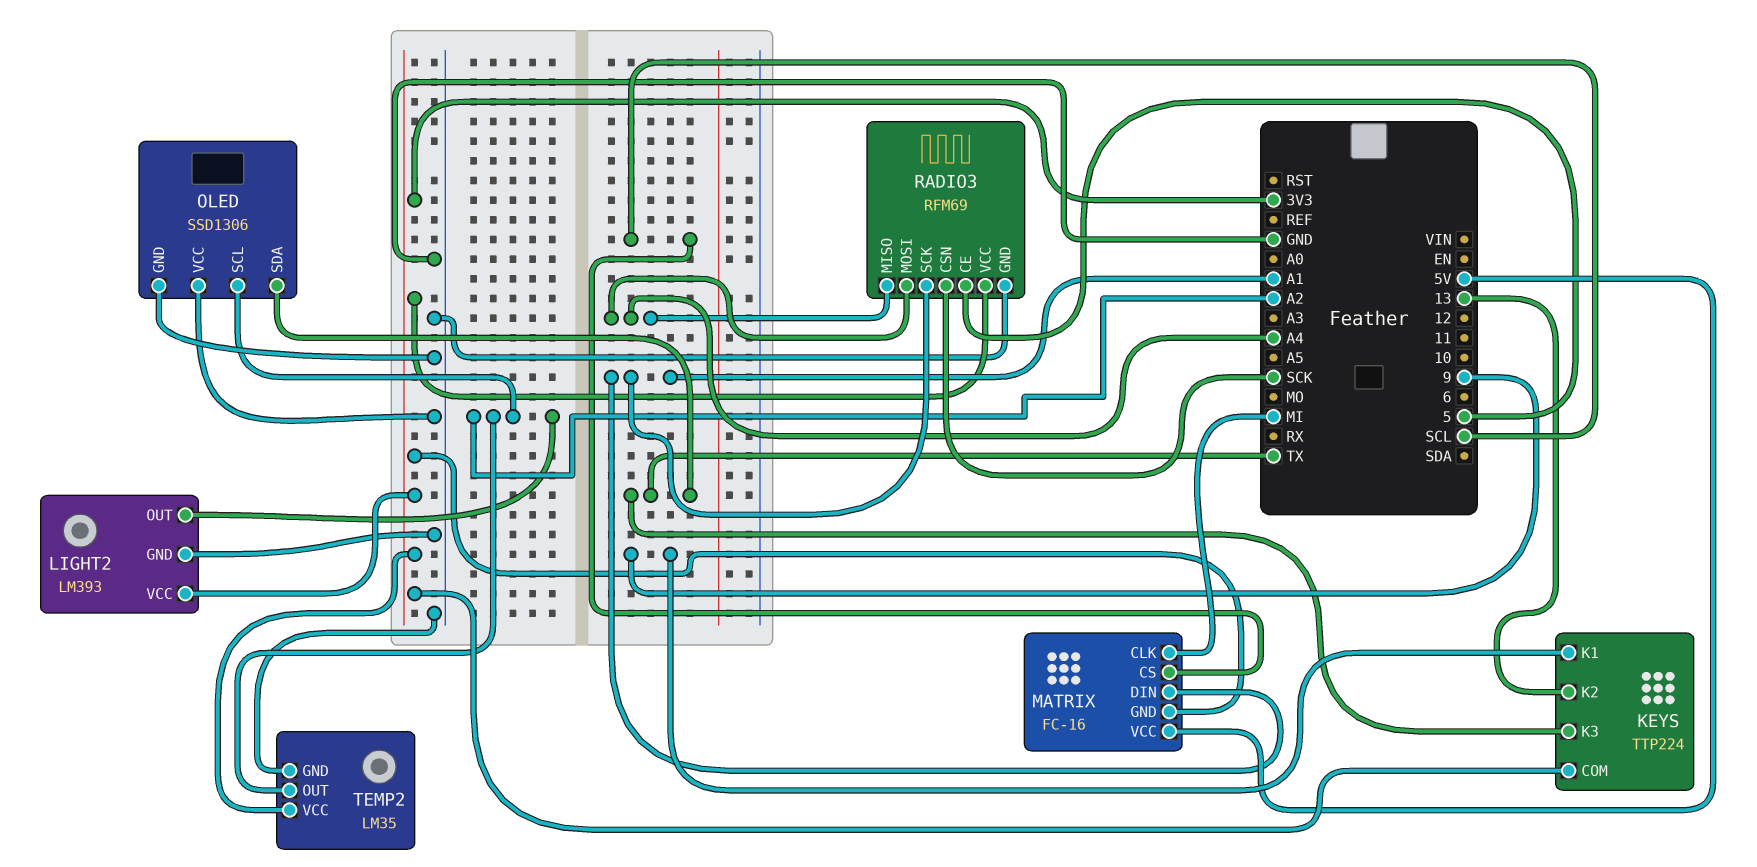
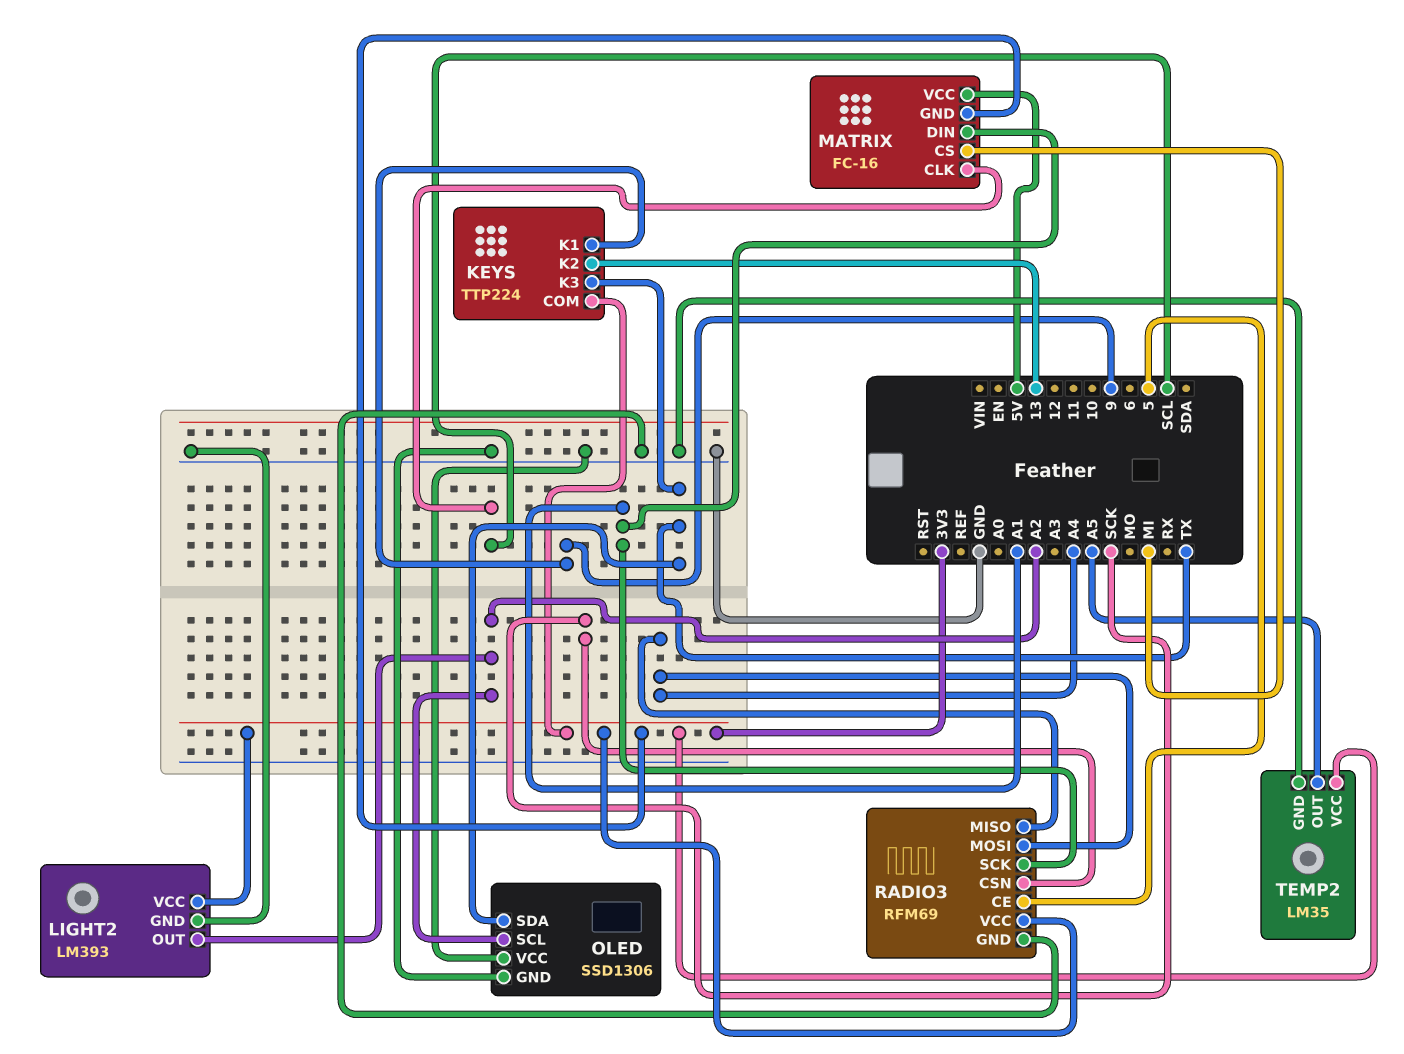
MATRIX pin CLK: MI -> SCL
MATRIX pin CS: SCL -> MI
TEMP2 pin OUT: A2 -> A5

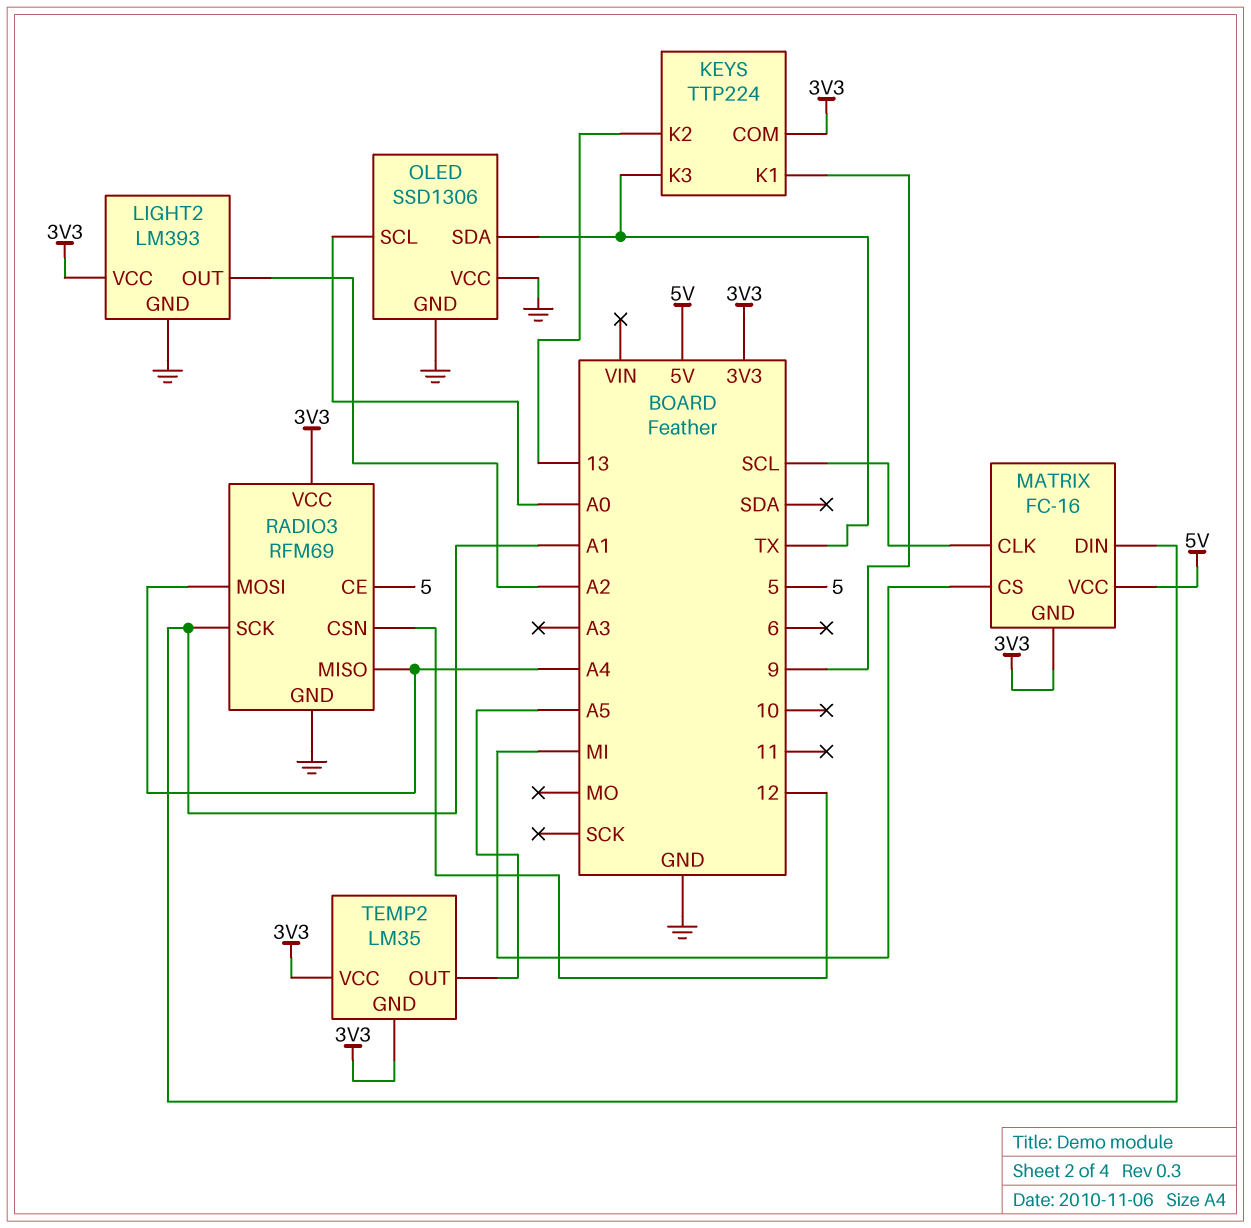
OLED pin SCL: A2 -> A0
RADIO3 pin CSN: SCK -> 12
TEMP2 pin GND: GND -> 3V3

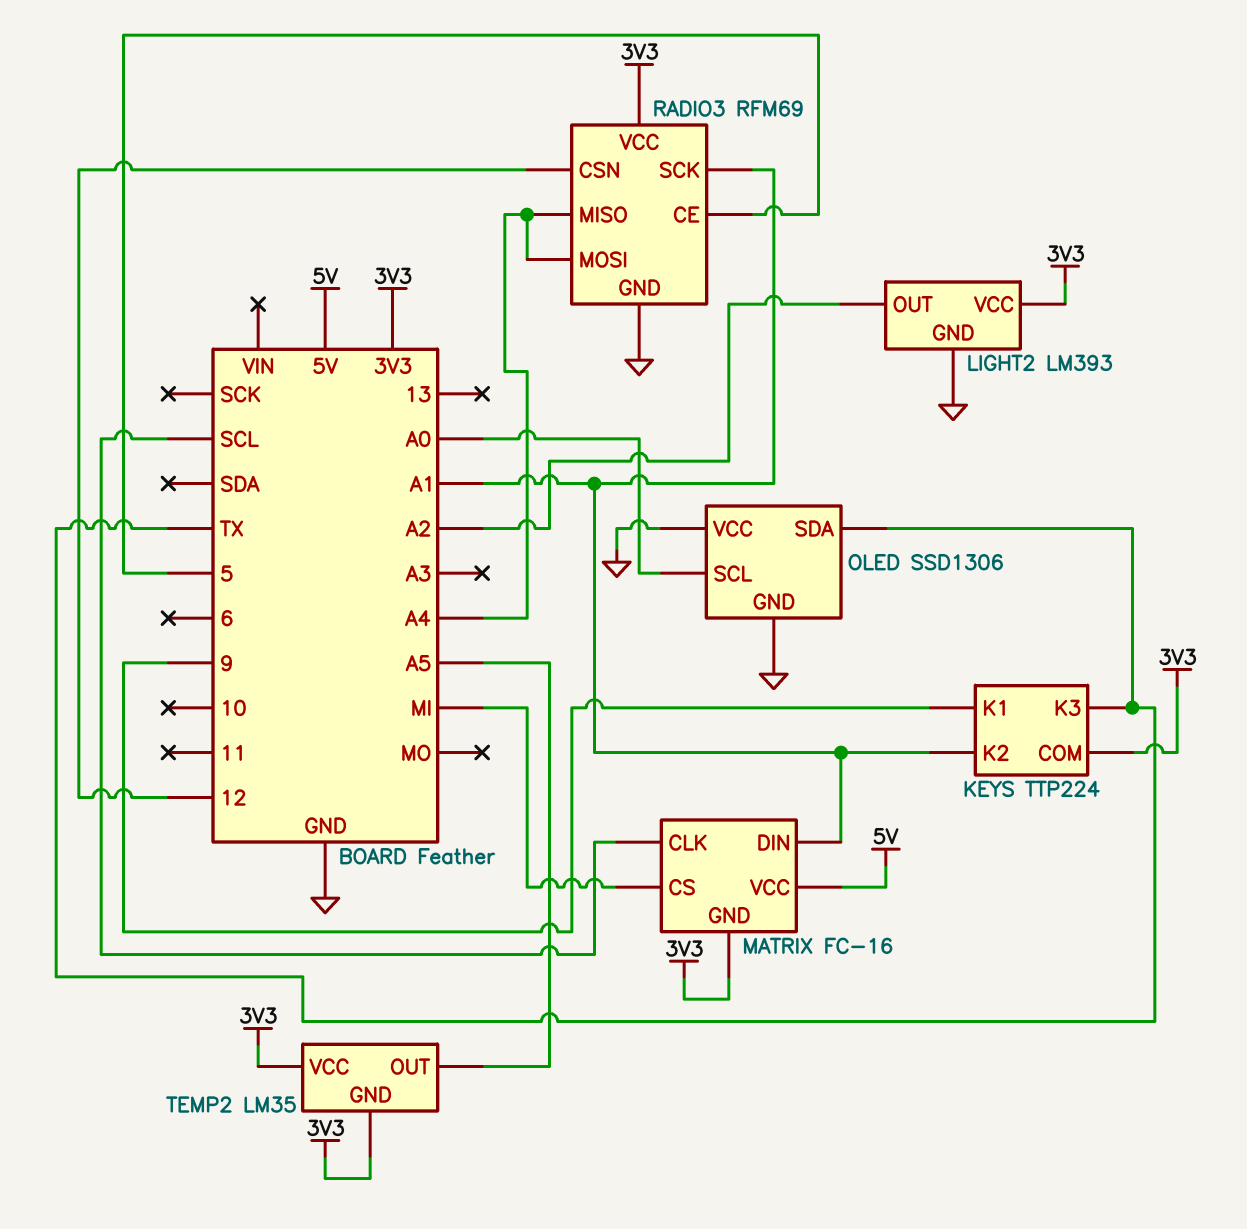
KEYS pin K2: 13 -> A1

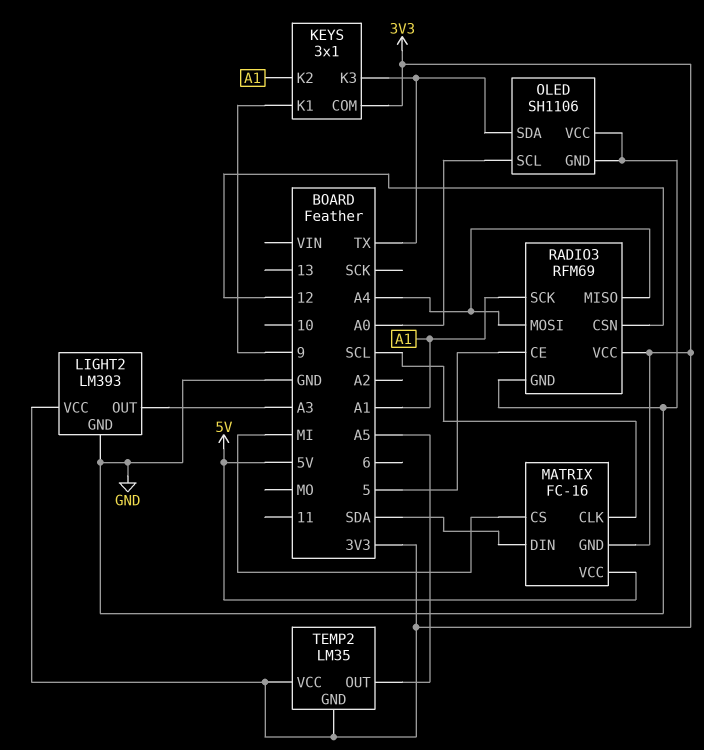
KEYS: TTP224 -> 3x1
LIGHT2 pin OUT: A2 -> A3
MATRIX pin DIN: A1 -> SDA
OLED: SSD1306 -> SH1106

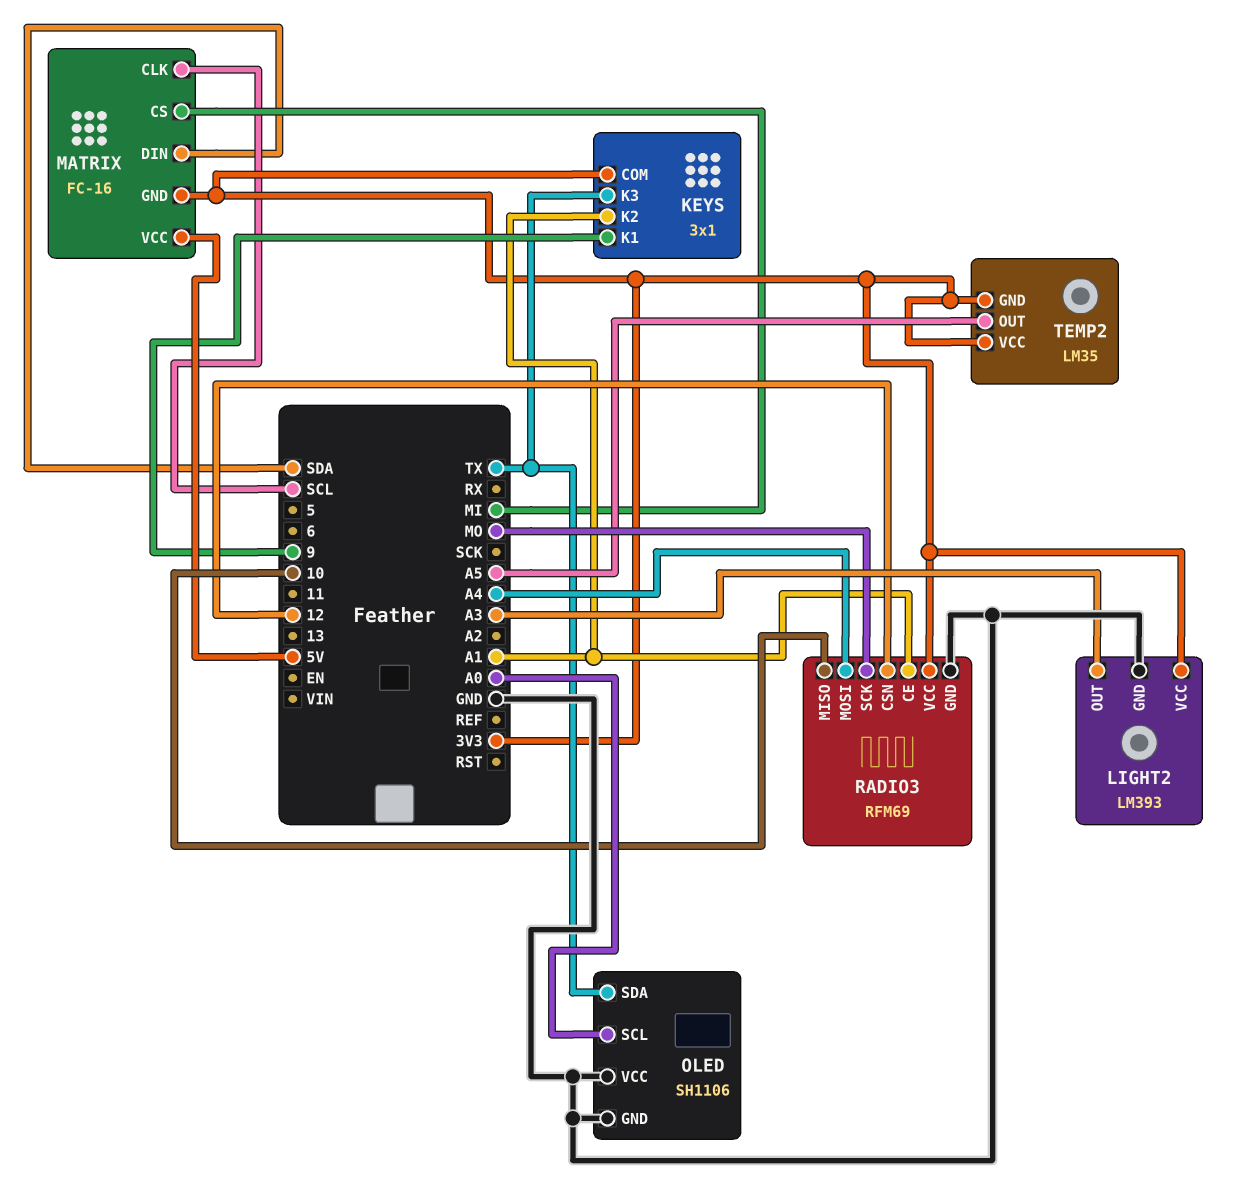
RADIO3 pin CE: 5 -> A1
RADIO3 pin MISO: A4 -> 10
RADIO3 pin SCK: A1 -> MO

